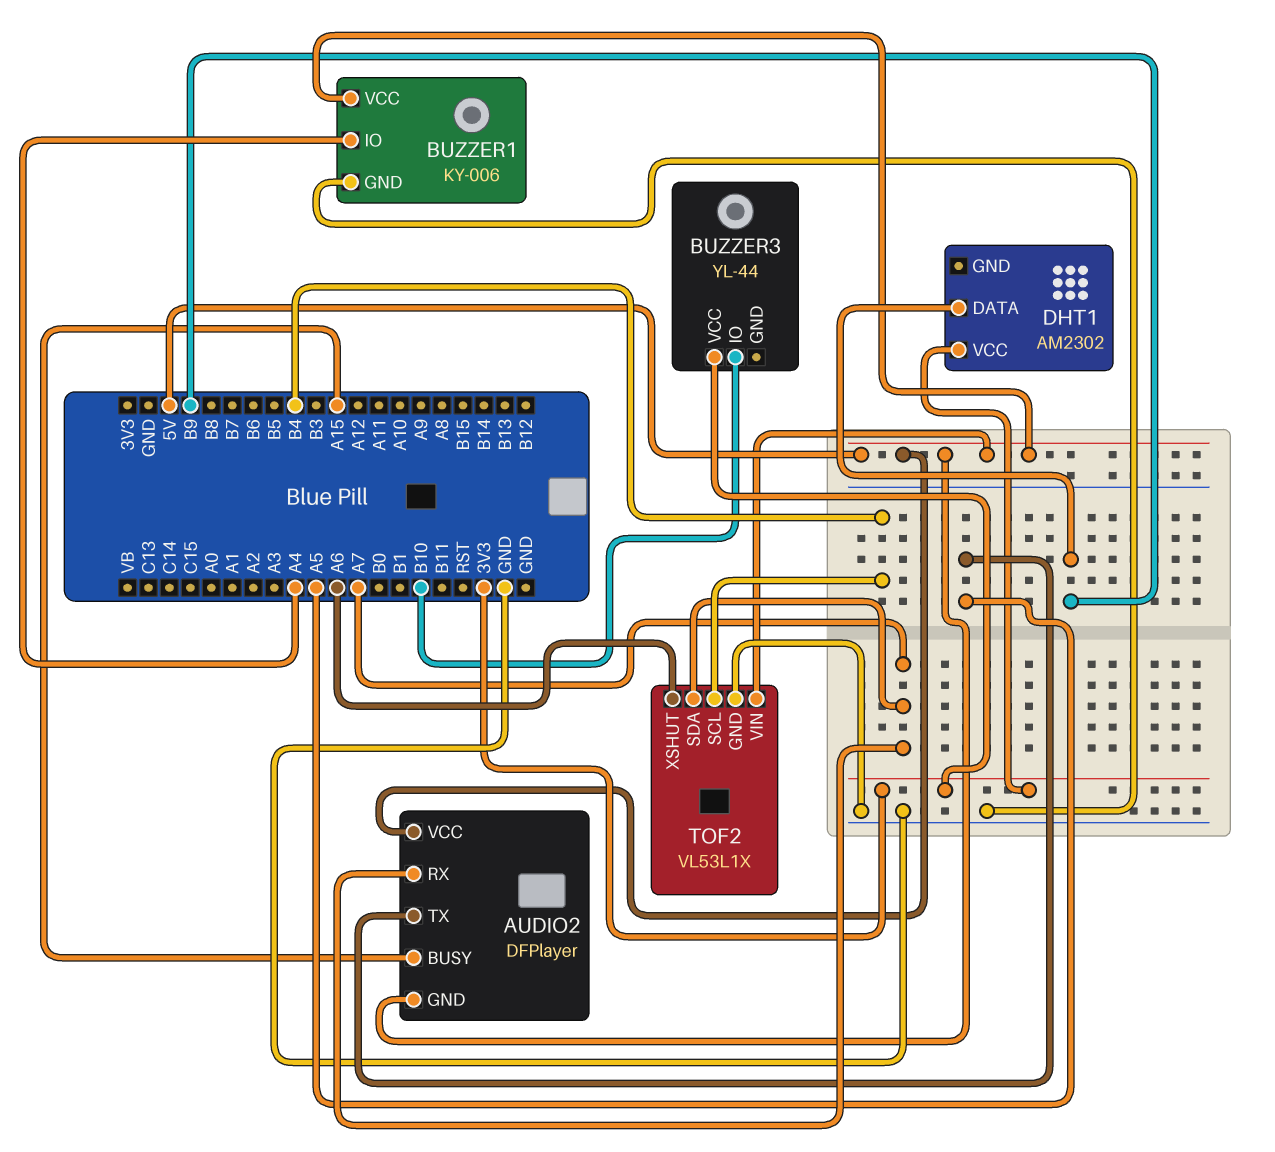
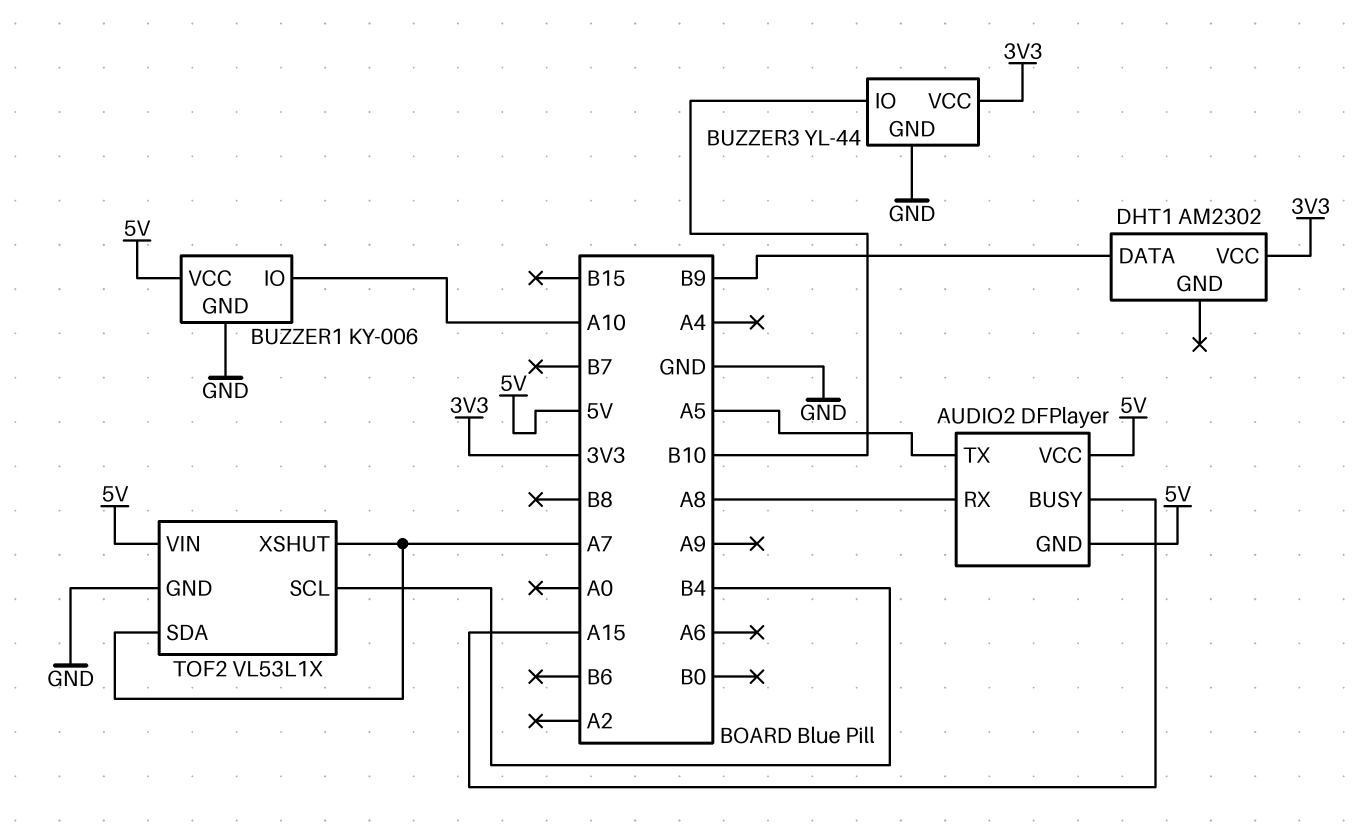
AUDIO2 pin RX: A7 -> A8
BUZZER1 pin IO: A4 -> A10
BUZZER3 pin GND: none -> GND
TOF2 pin XSHUT: A6 -> A7

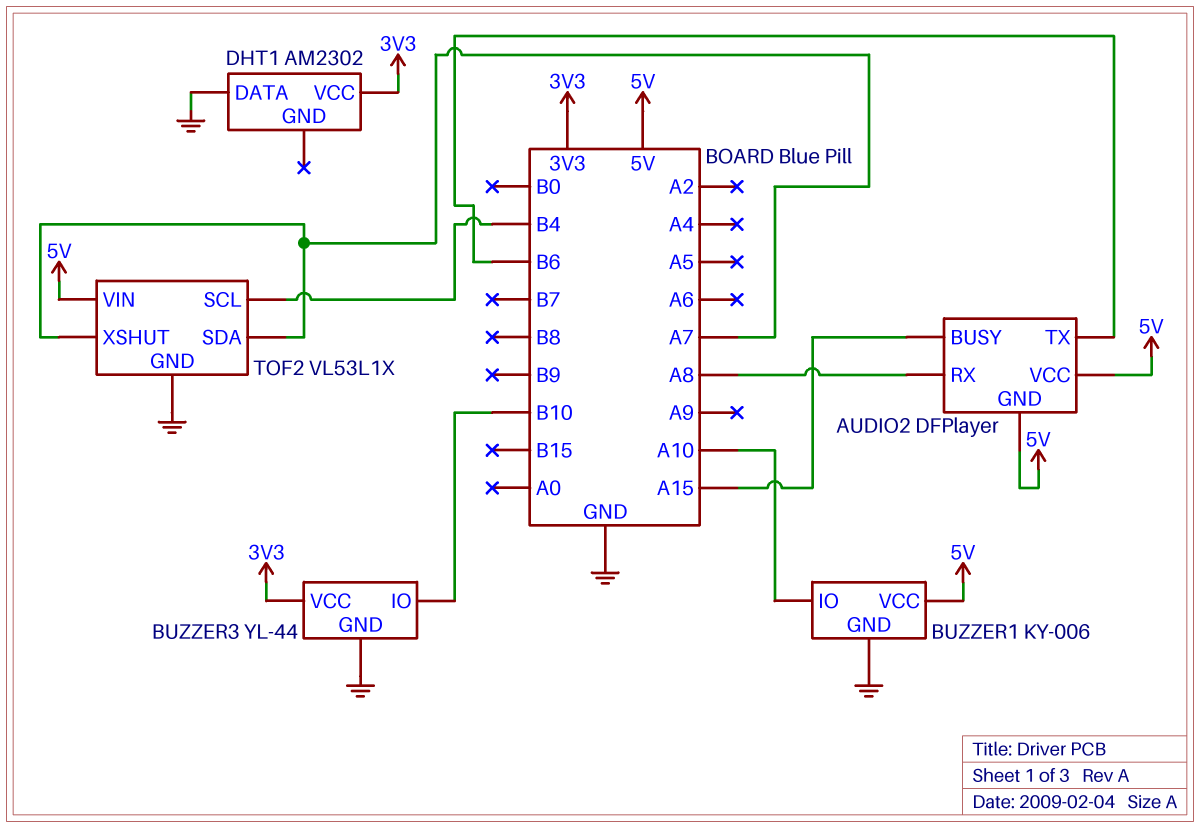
AUDIO2 pin TX: A5 -> B6
DHT1 pin DATA: B9 -> GND

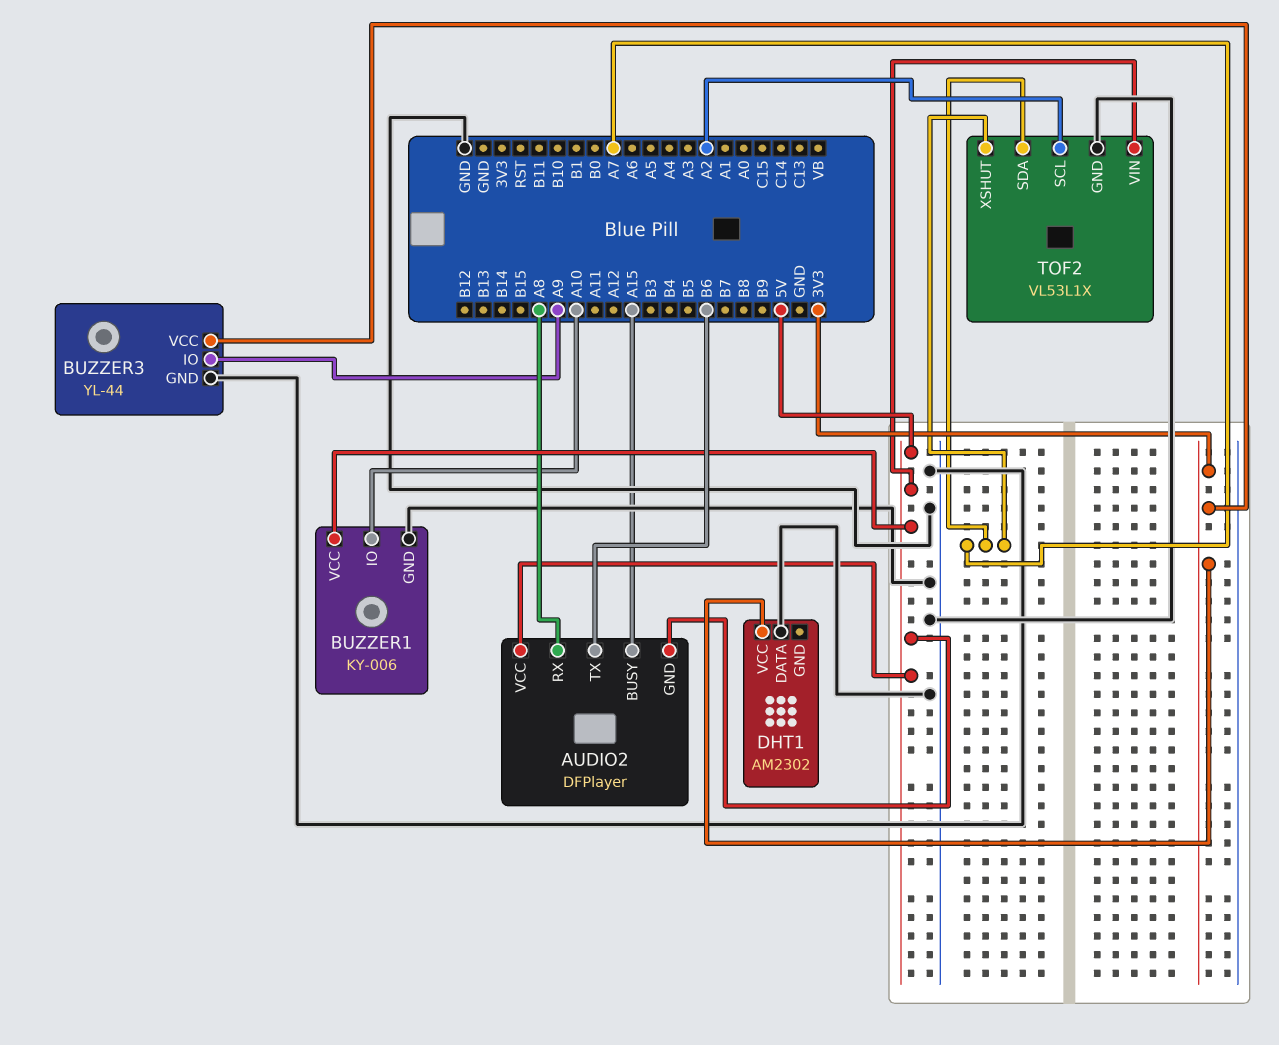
BUZZER3 pin IO: B10 -> A9
TOF2 pin SCL: B4 -> A2

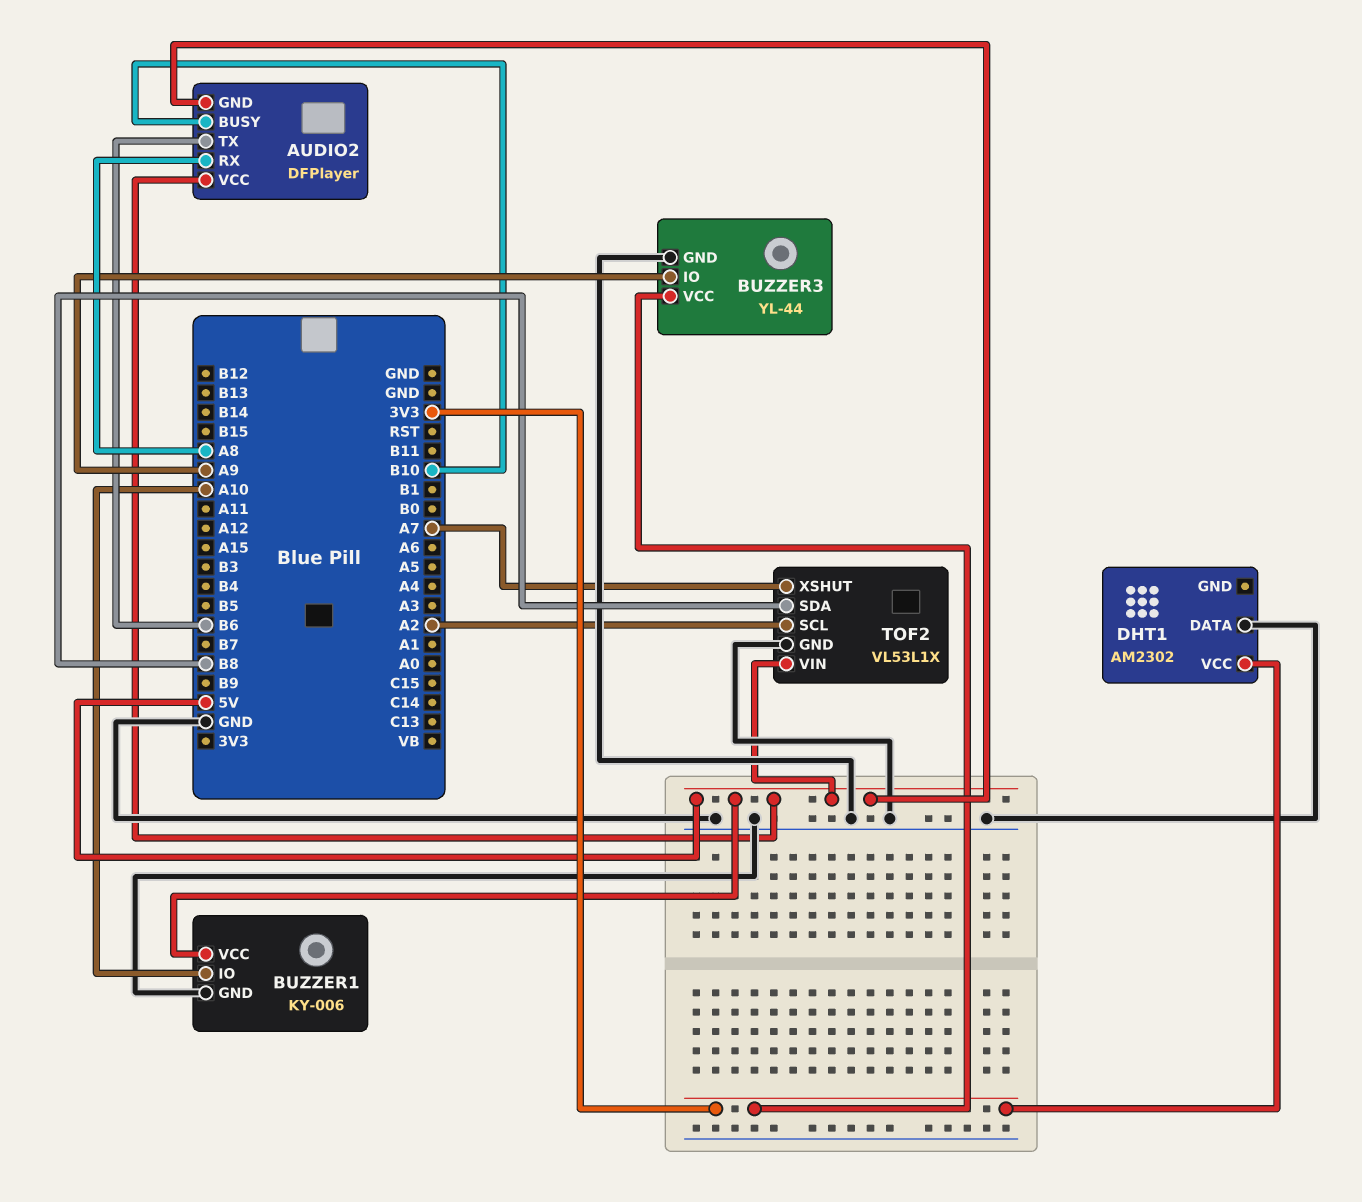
AUDIO2 pin BUSY: A15 -> B10
TOF2 pin SDA: A7 -> B8

